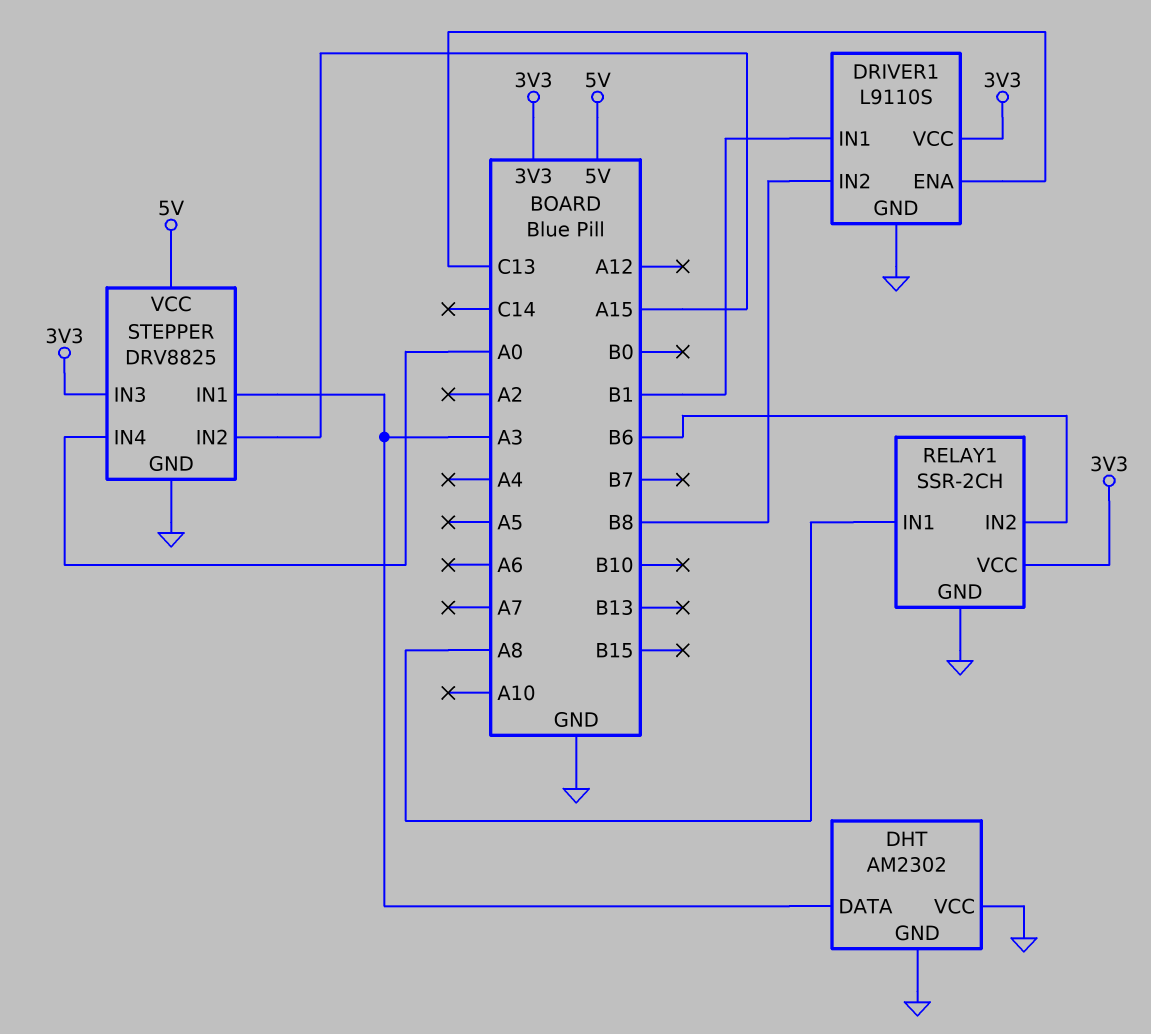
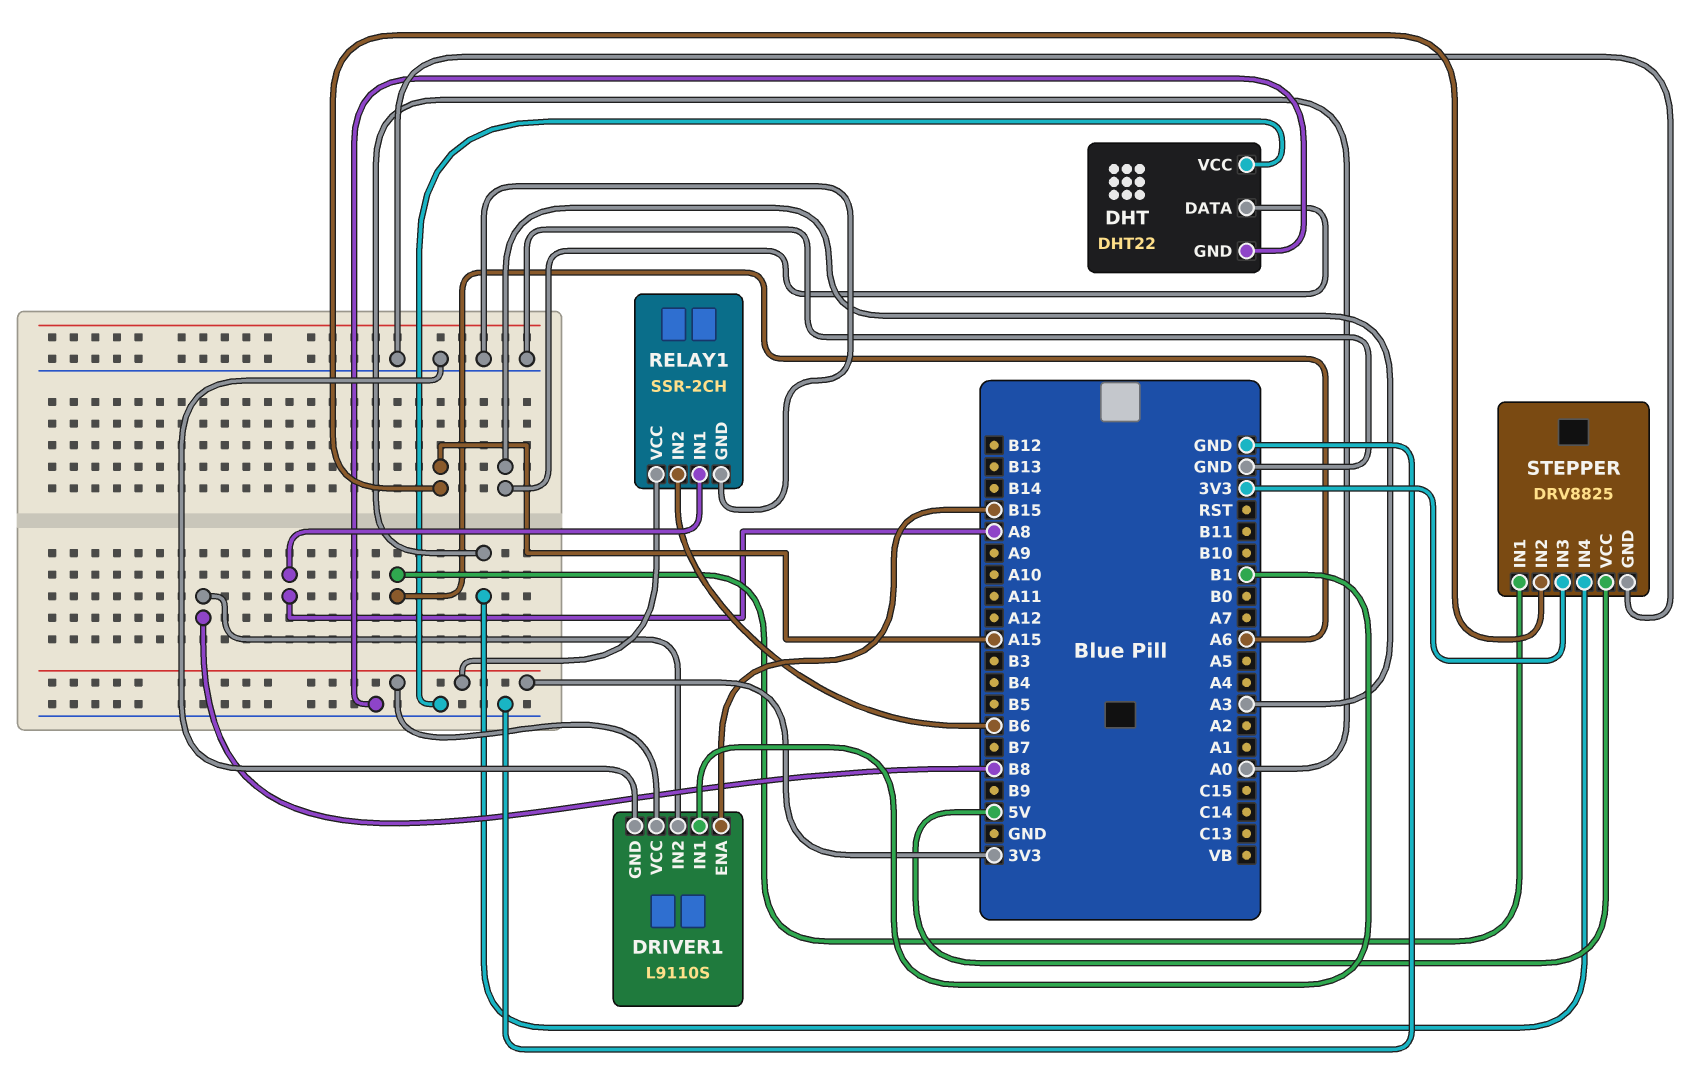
DHT: AM2302 -> DHT22
DRIVER1 pin ENA: C13 -> B15
STEPPER pin IN1: A3 -> A6

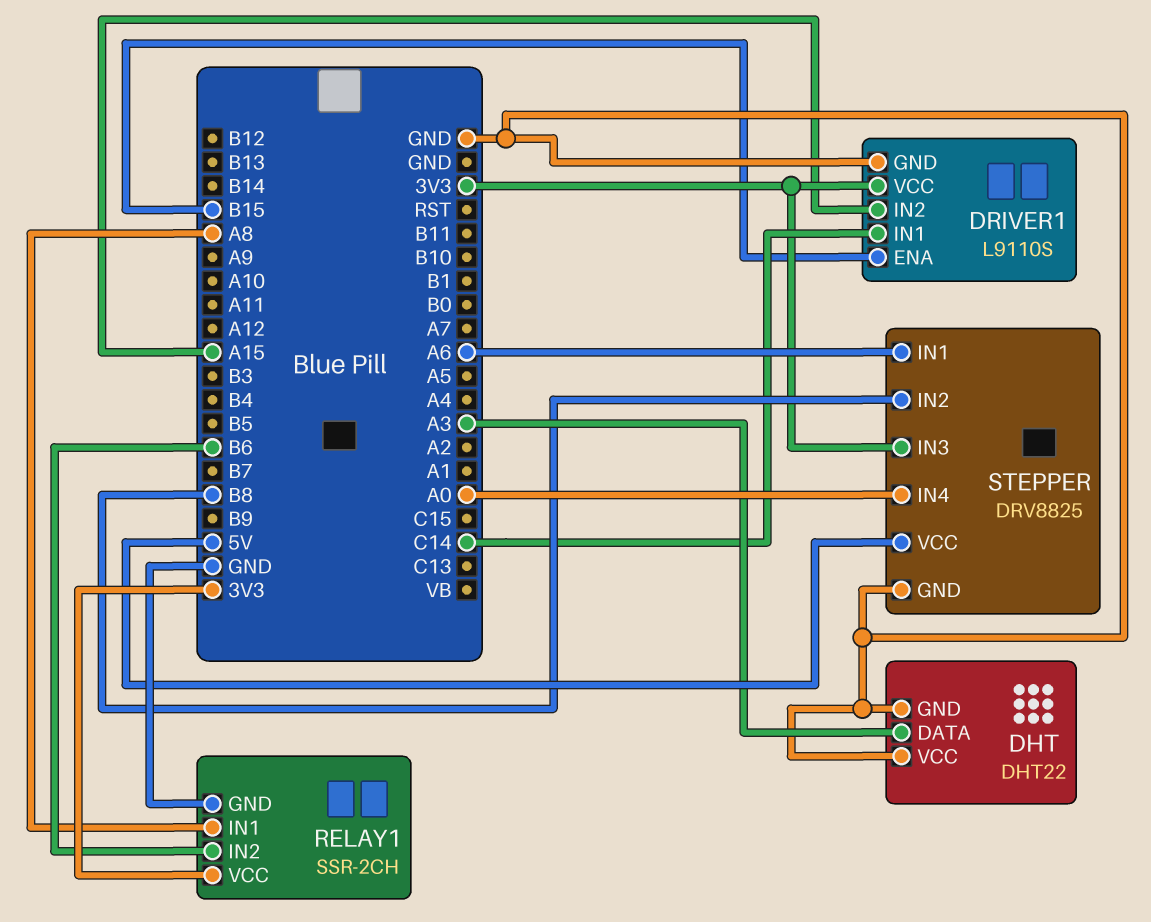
DRIVER1 pin IN1: B1 -> C14
DRIVER1 pin IN2: B8 -> A15
STEPPER pin IN2: A15 -> B8

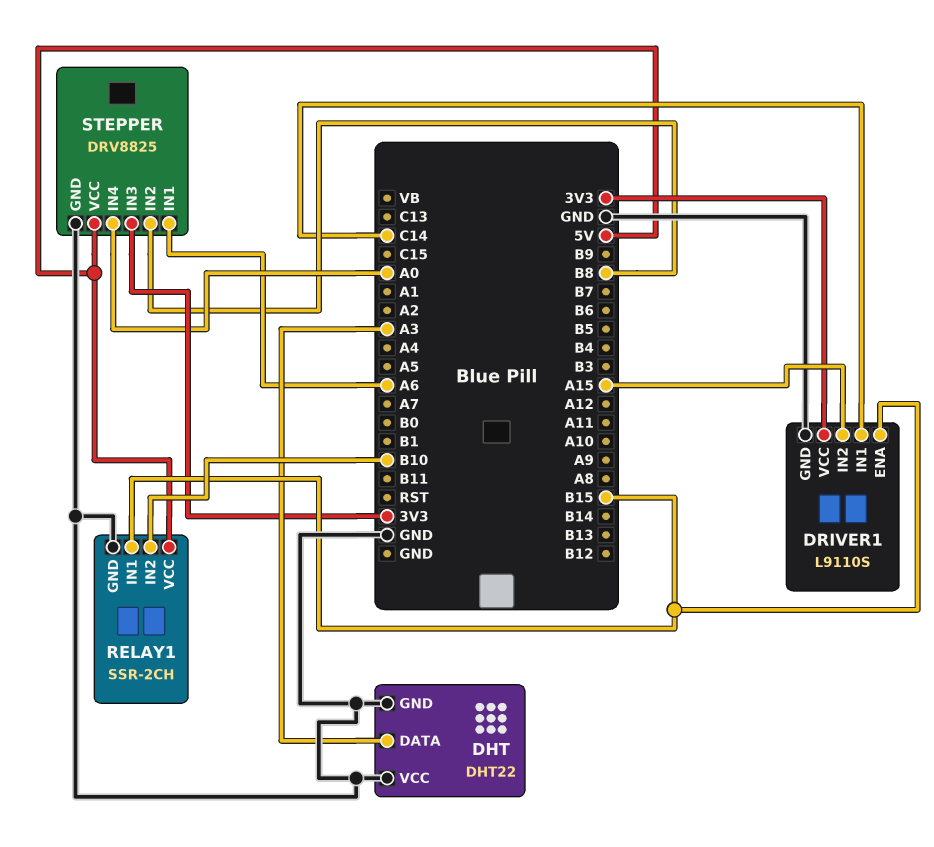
RELAY1 pin IN1: A8 -> B15
RELAY1 pin IN2: B6 -> B10
RELAY1 pin VCC: 3V3 -> 5V

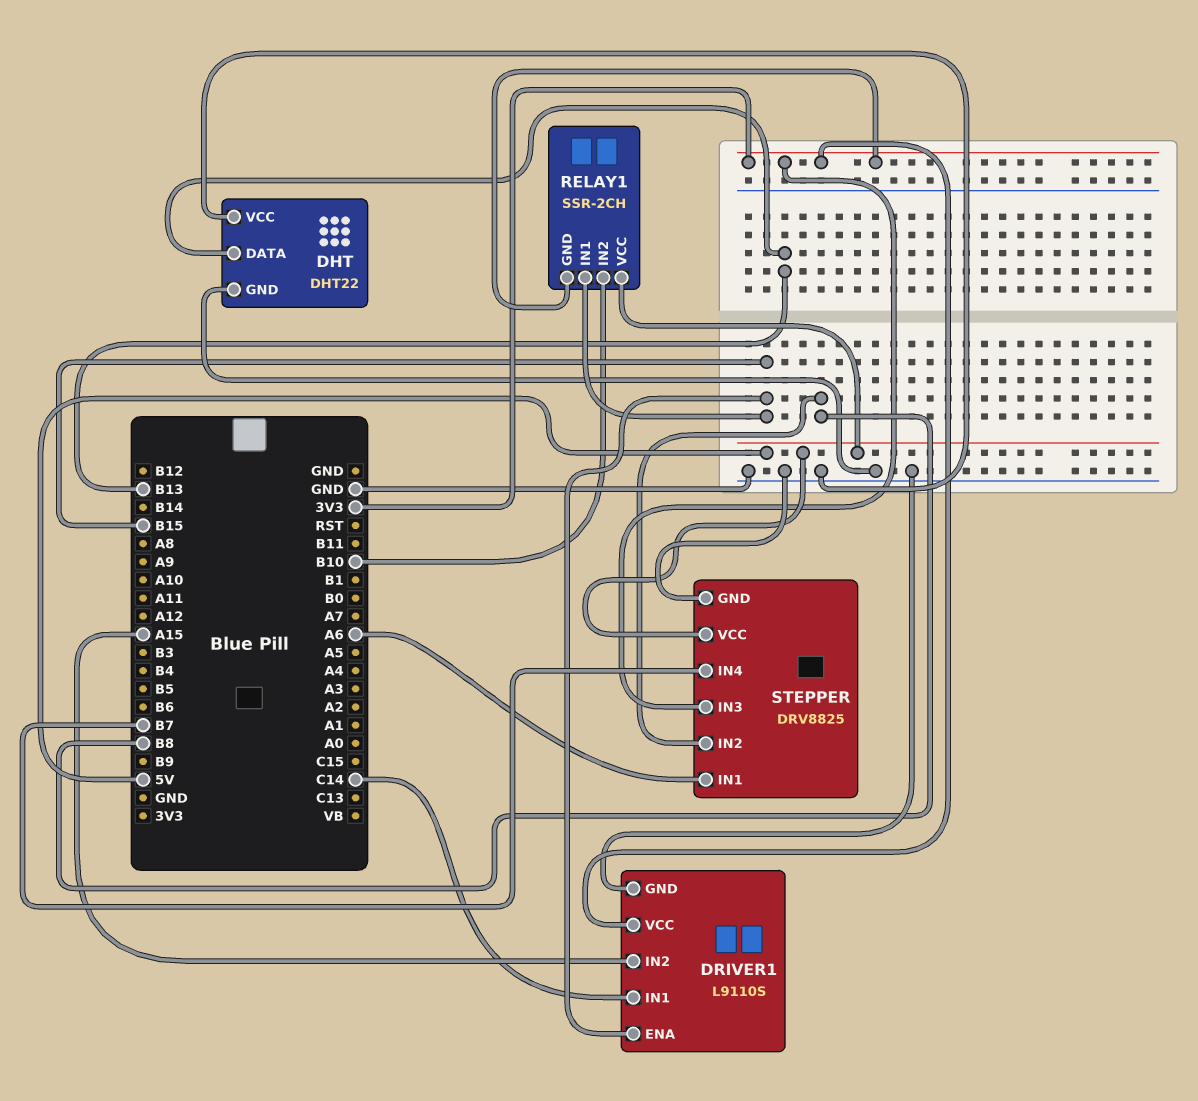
DHT pin DATA: A3 -> B13
RELAY1 pin GND: GND -> 3V3
STEPPER pin IN4: A0 -> B7

